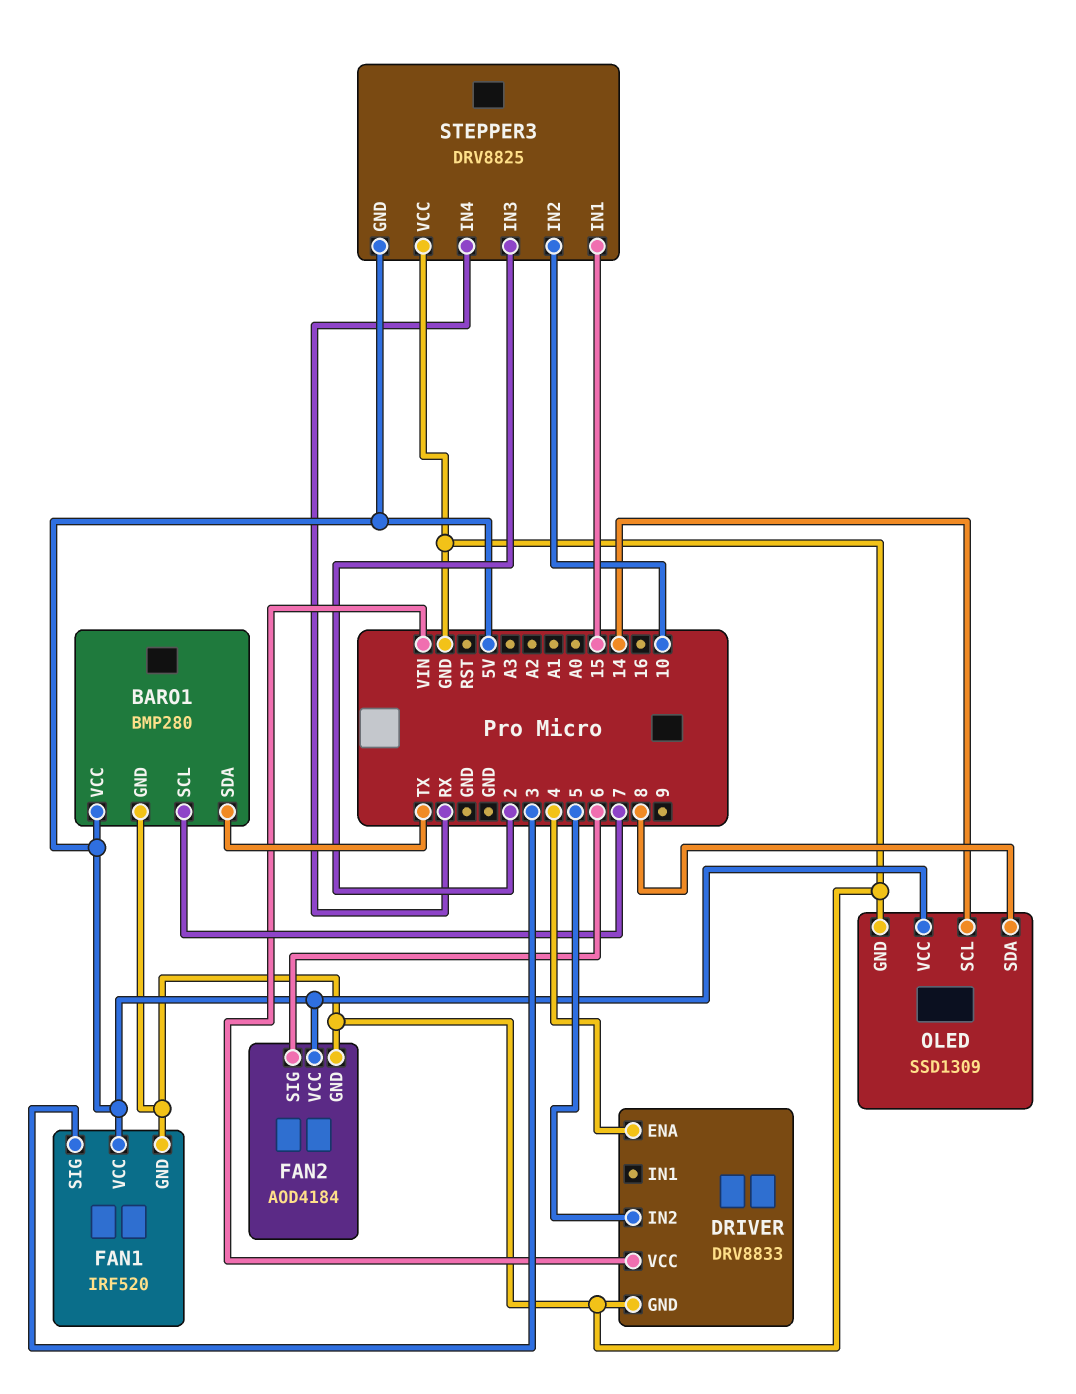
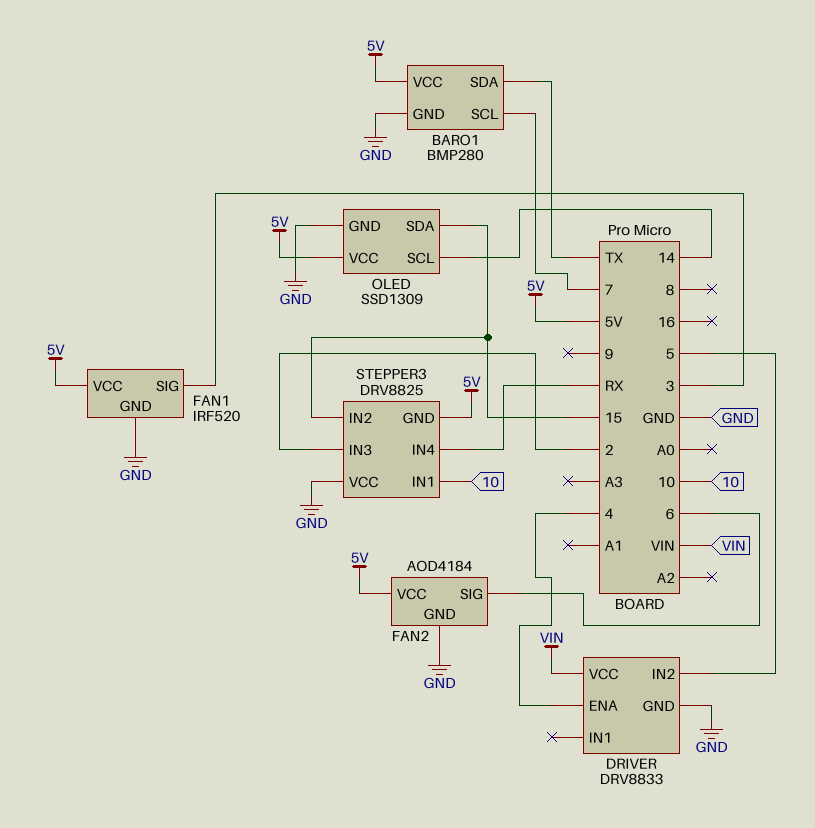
OLED pin SDA: 8 -> 15
STEPPER3 pin IN1: 15 -> 10
STEPPER3 pin IN2: 10 -> 15

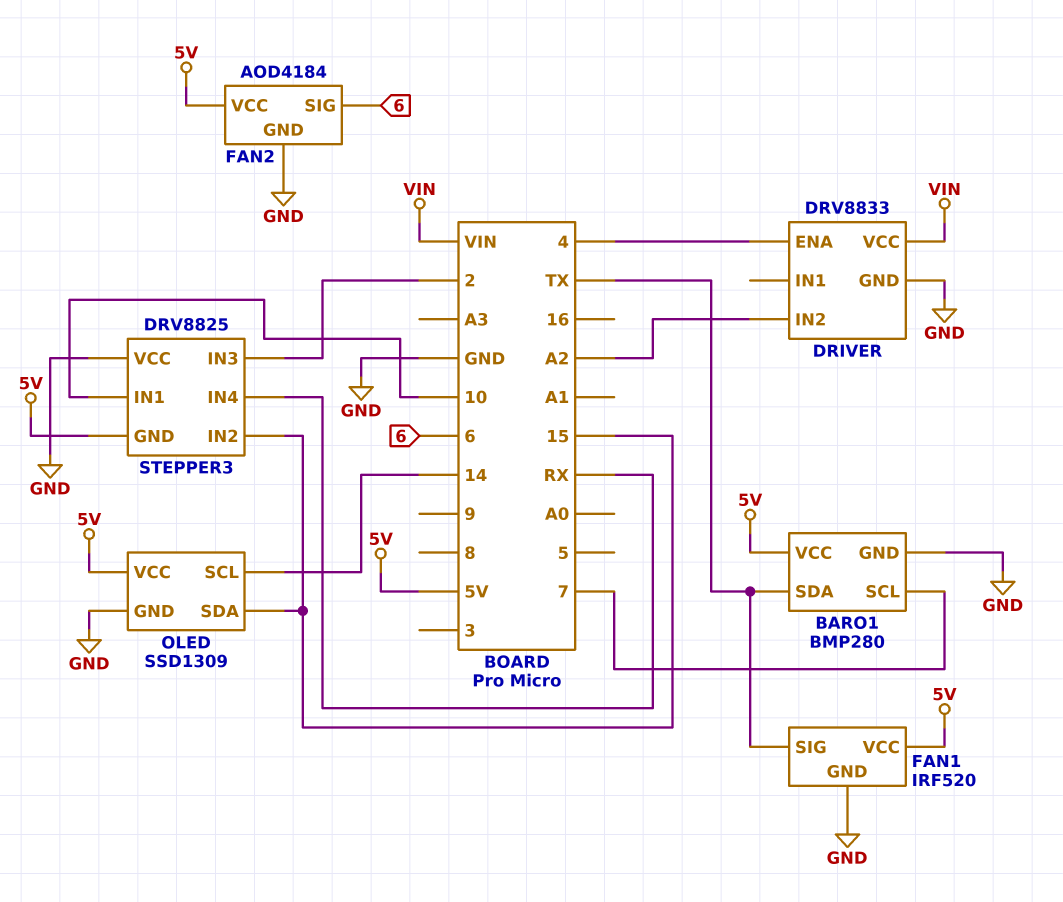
DRIVER pin IN2: 5 -> A2
FAN1 pin SIG: 3 -> TX

